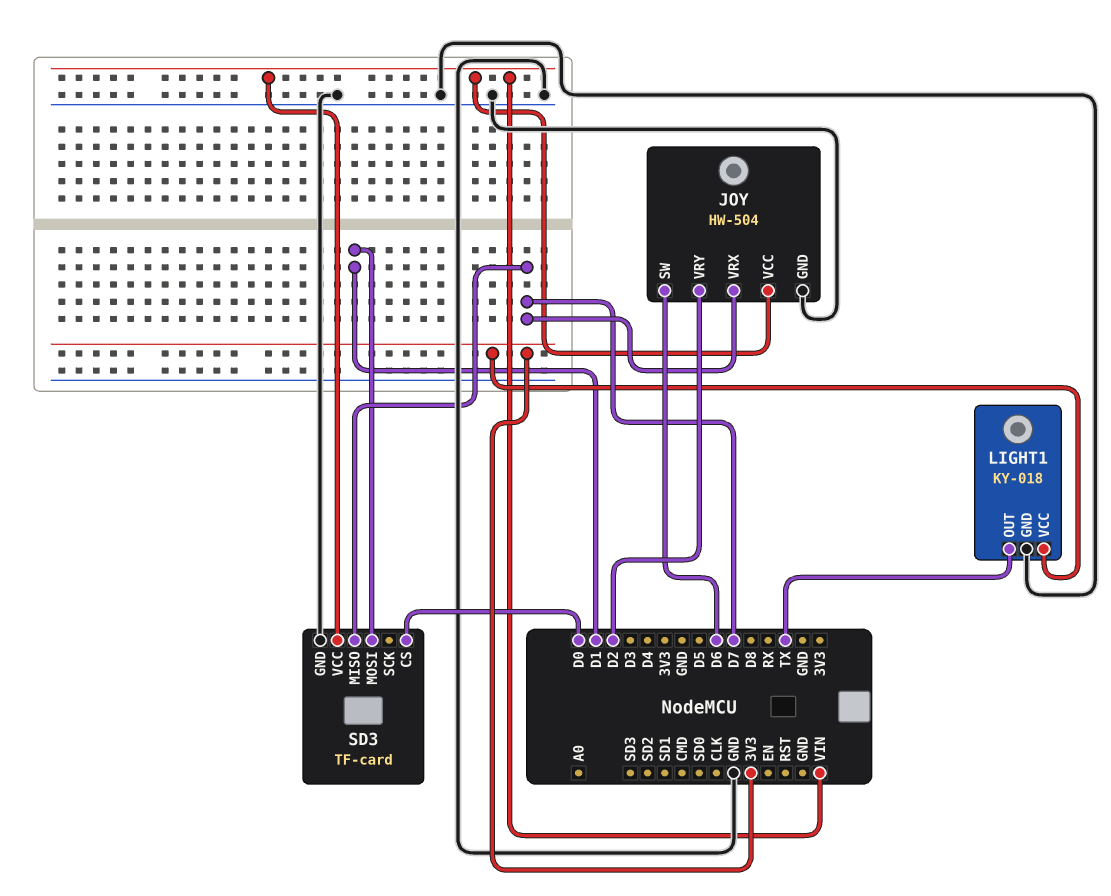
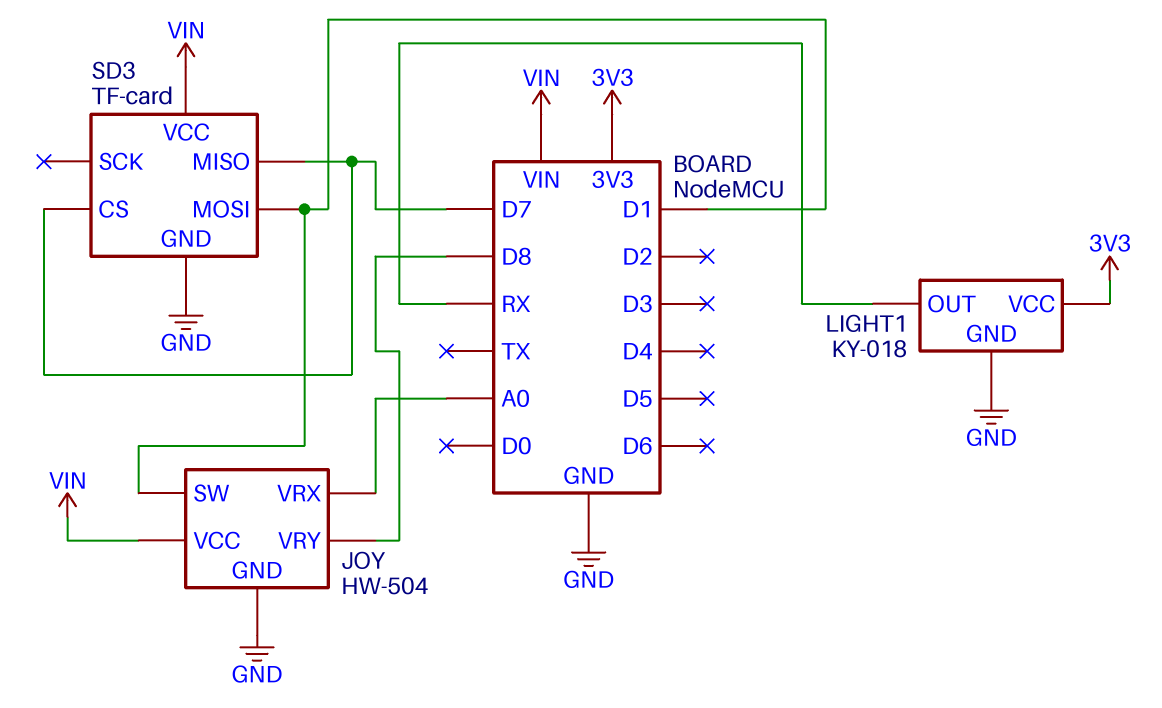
JOY pin SW: D6 -> D1
JOY pin VRX: D7 -> A0
JOY pin VRY: D2 -> D8
LIGHT1 pin OUT: TX -> RX
SD3 pin CS: D0 -> D7

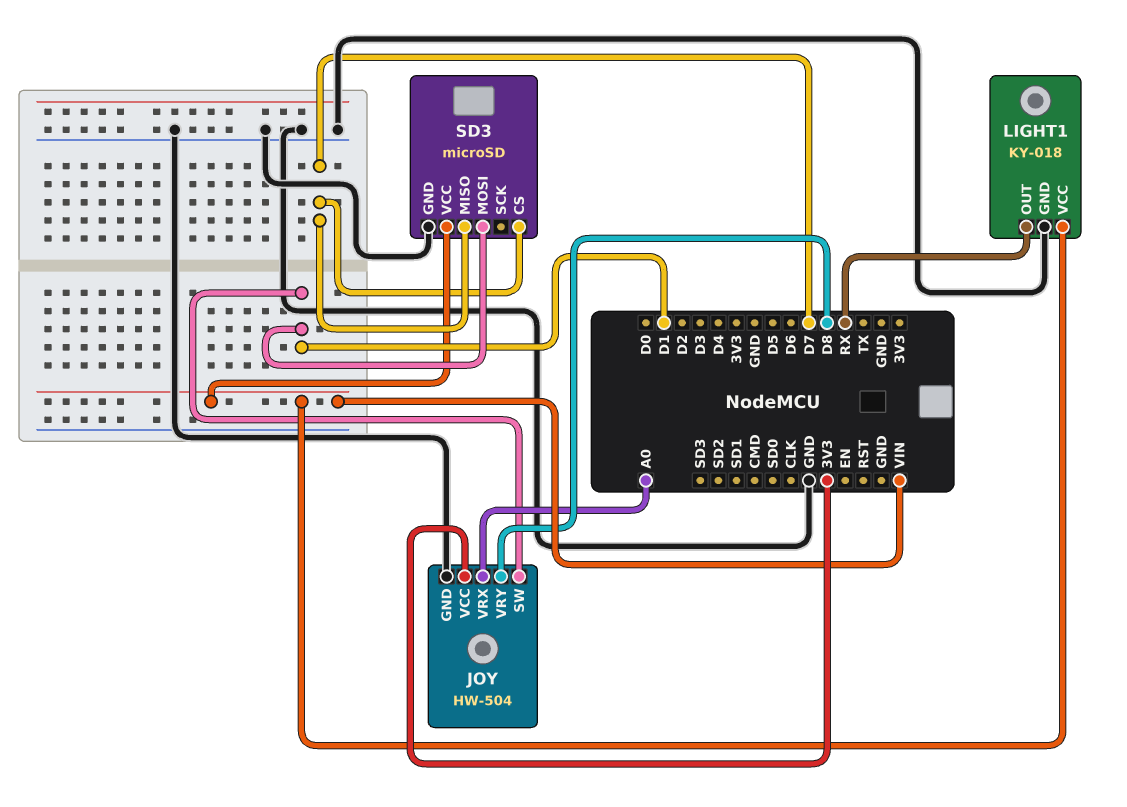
JOY pin VCC: VIN -> 3V3
LIGHT1 pin VCC: 3V3 -> VIN
SD3: TF-card -> microSD

